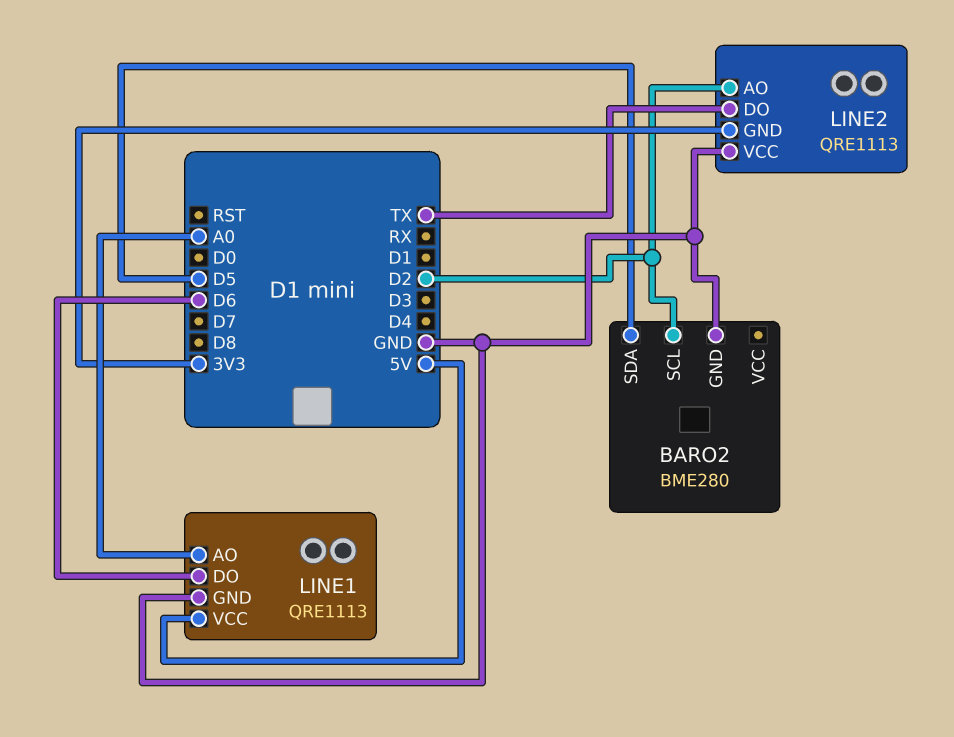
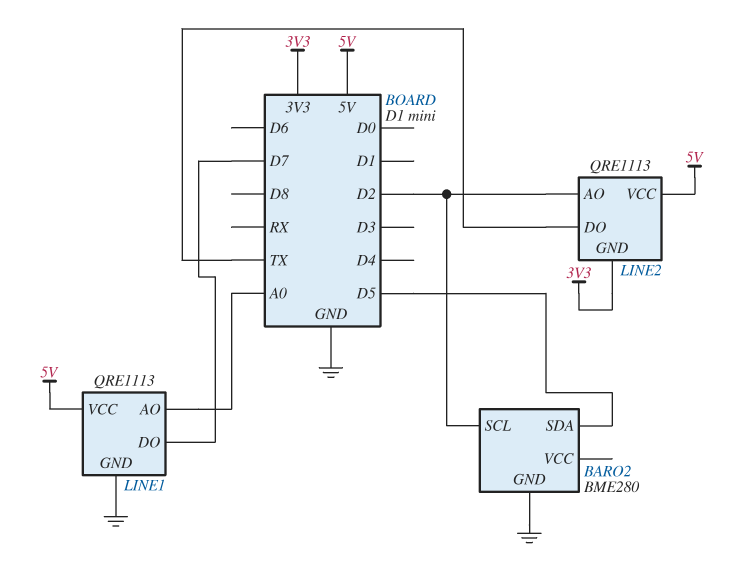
LINE1 pin DO: D6 -> D7
LINE2 pin VCC: GND -> 5V

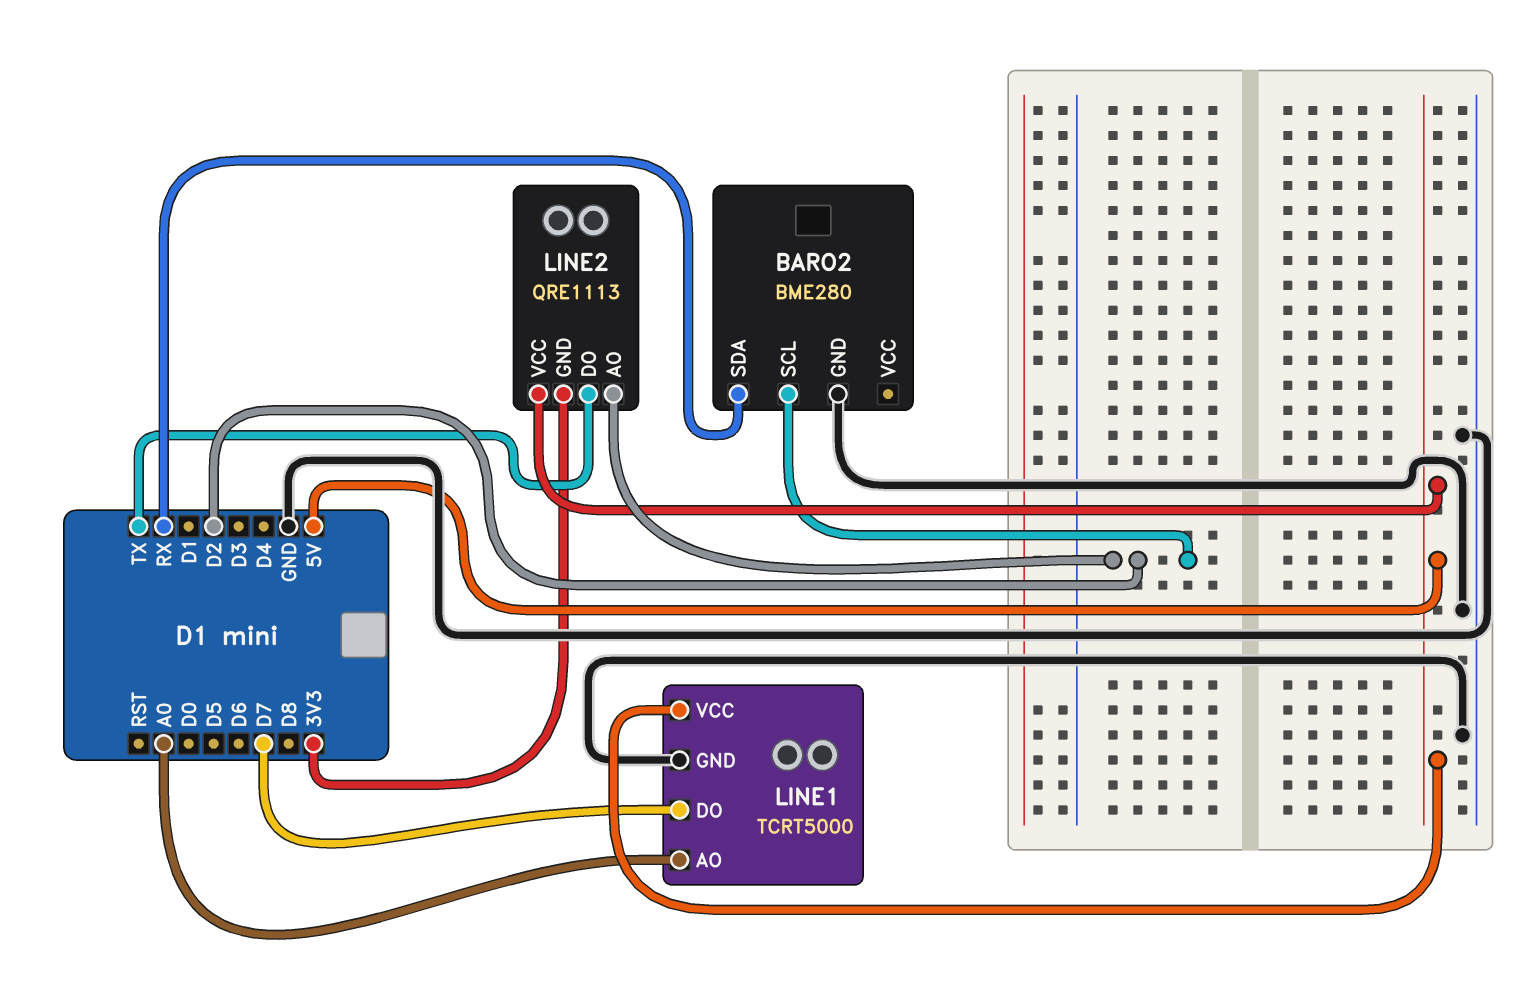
BARO2 pin SDA: D5 -> RX
LINE1: QRE1113 -> TCRT5000

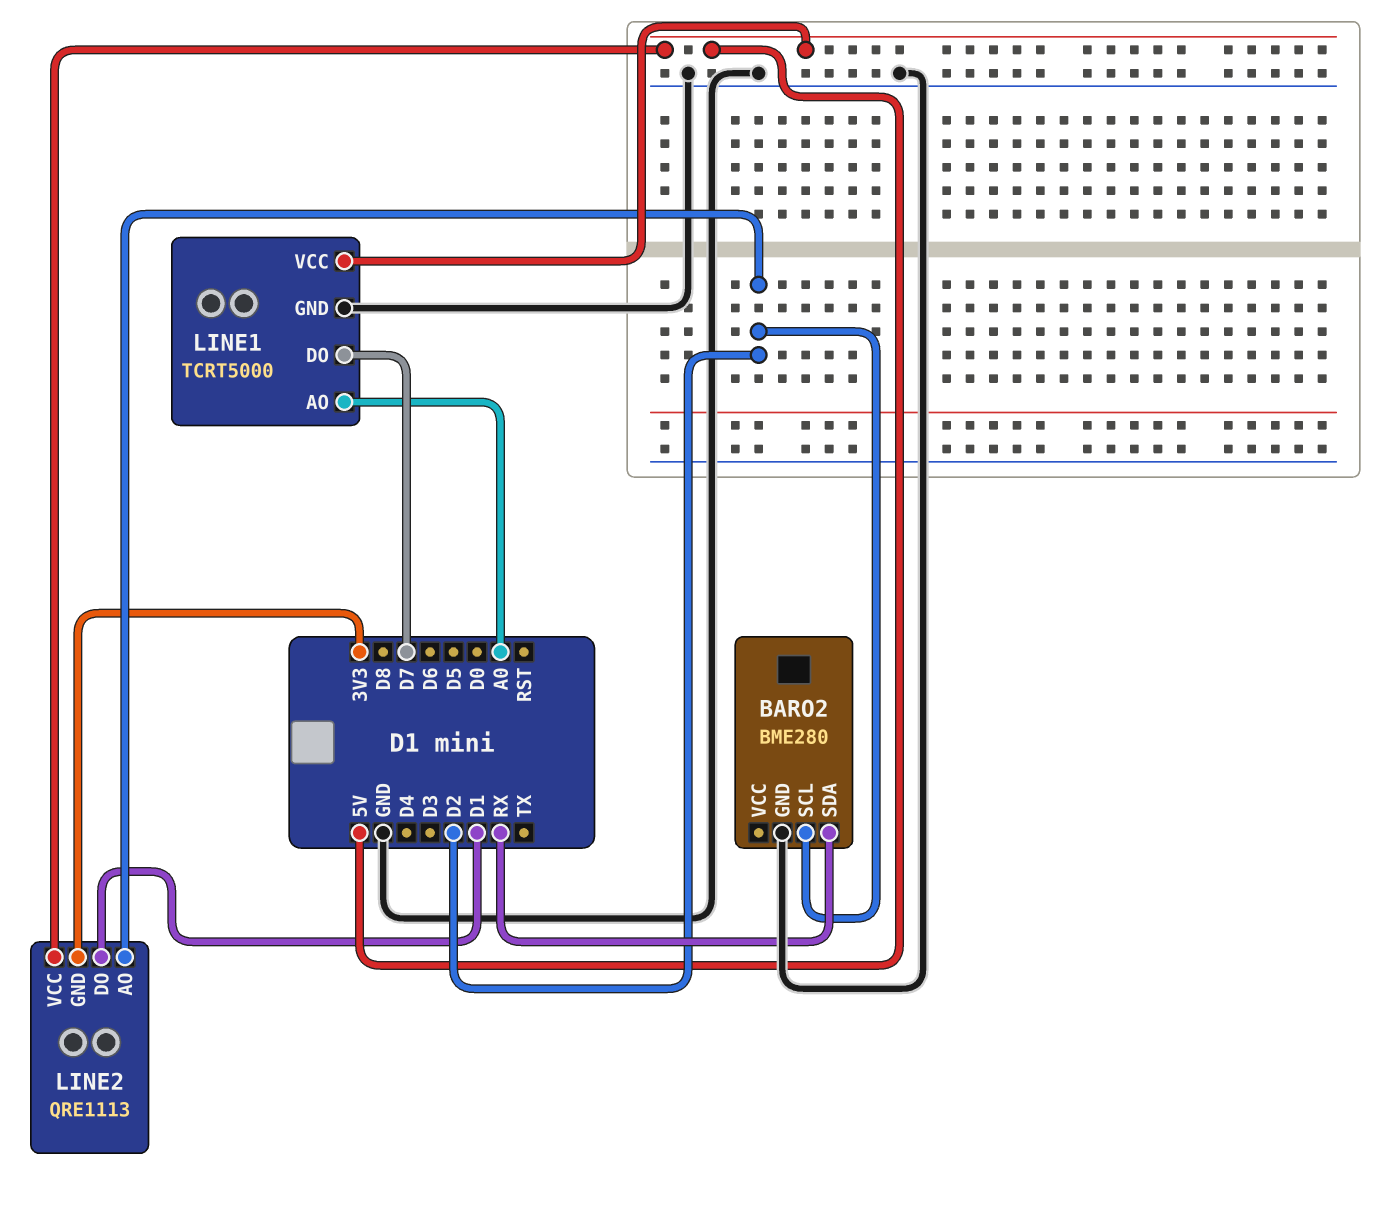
LINE2 pin DO: TX -> D1

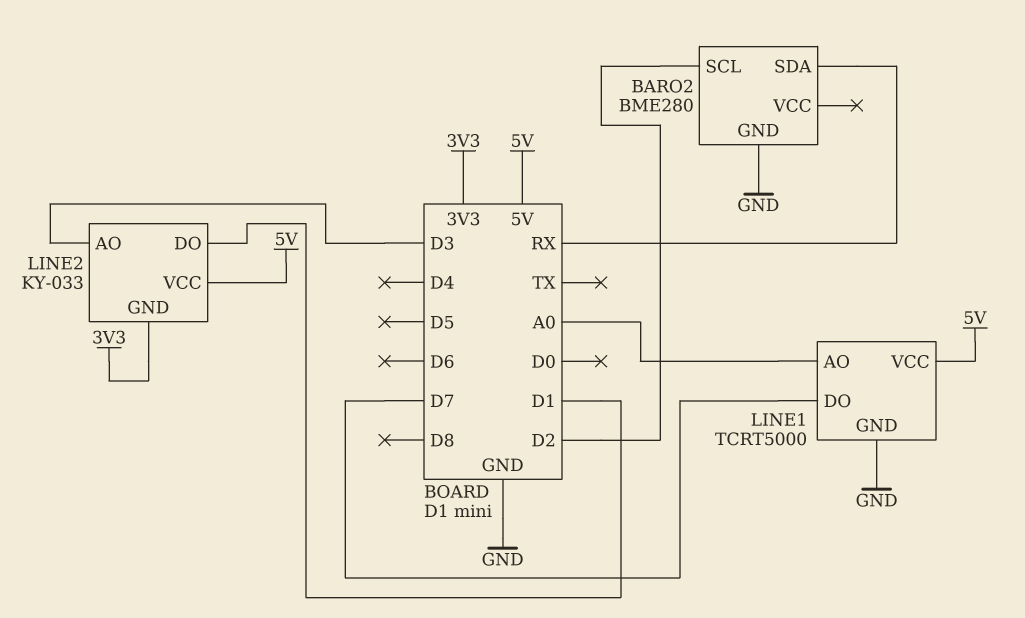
LINE2: QRE1113 -> KY-033
LINE2 pin AO: D2 -> D3

